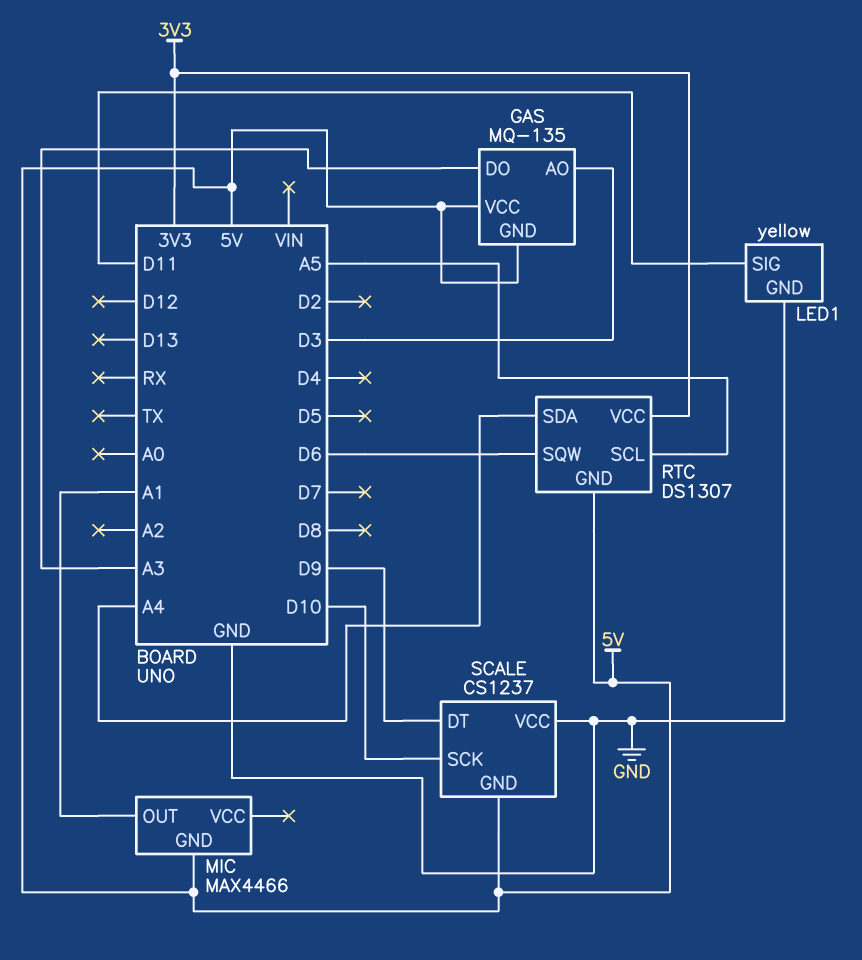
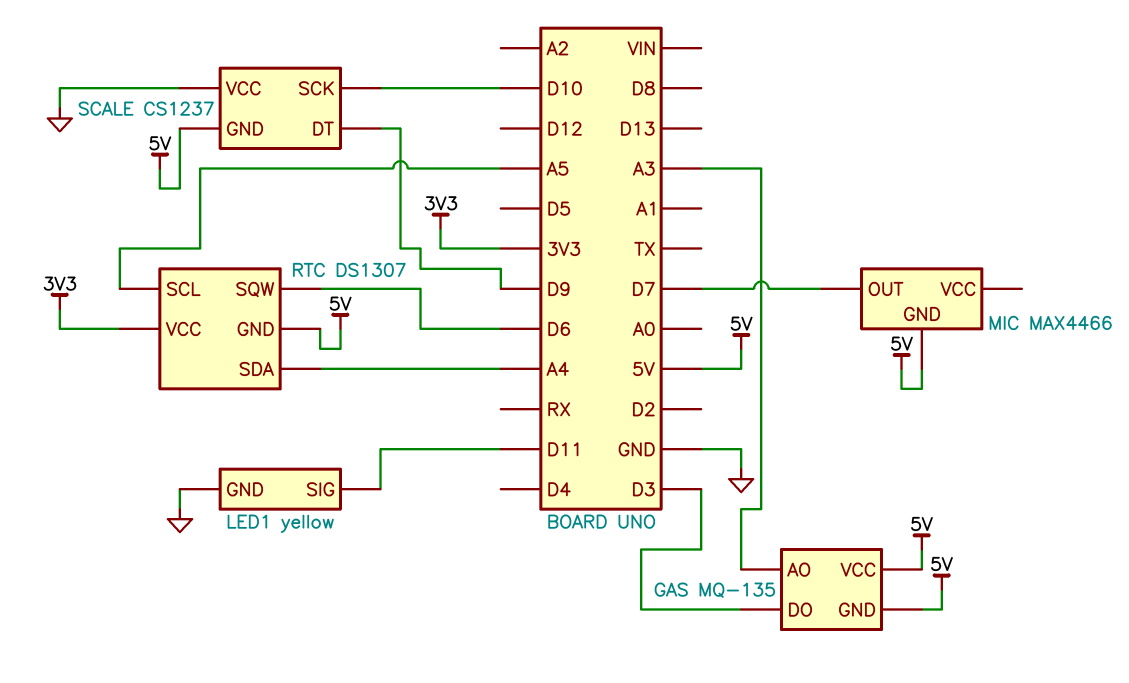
GAS pin AO: D3 -> A3
GAS pin DO: A3 -> D3
MIC pin OUT: A1 -> D7

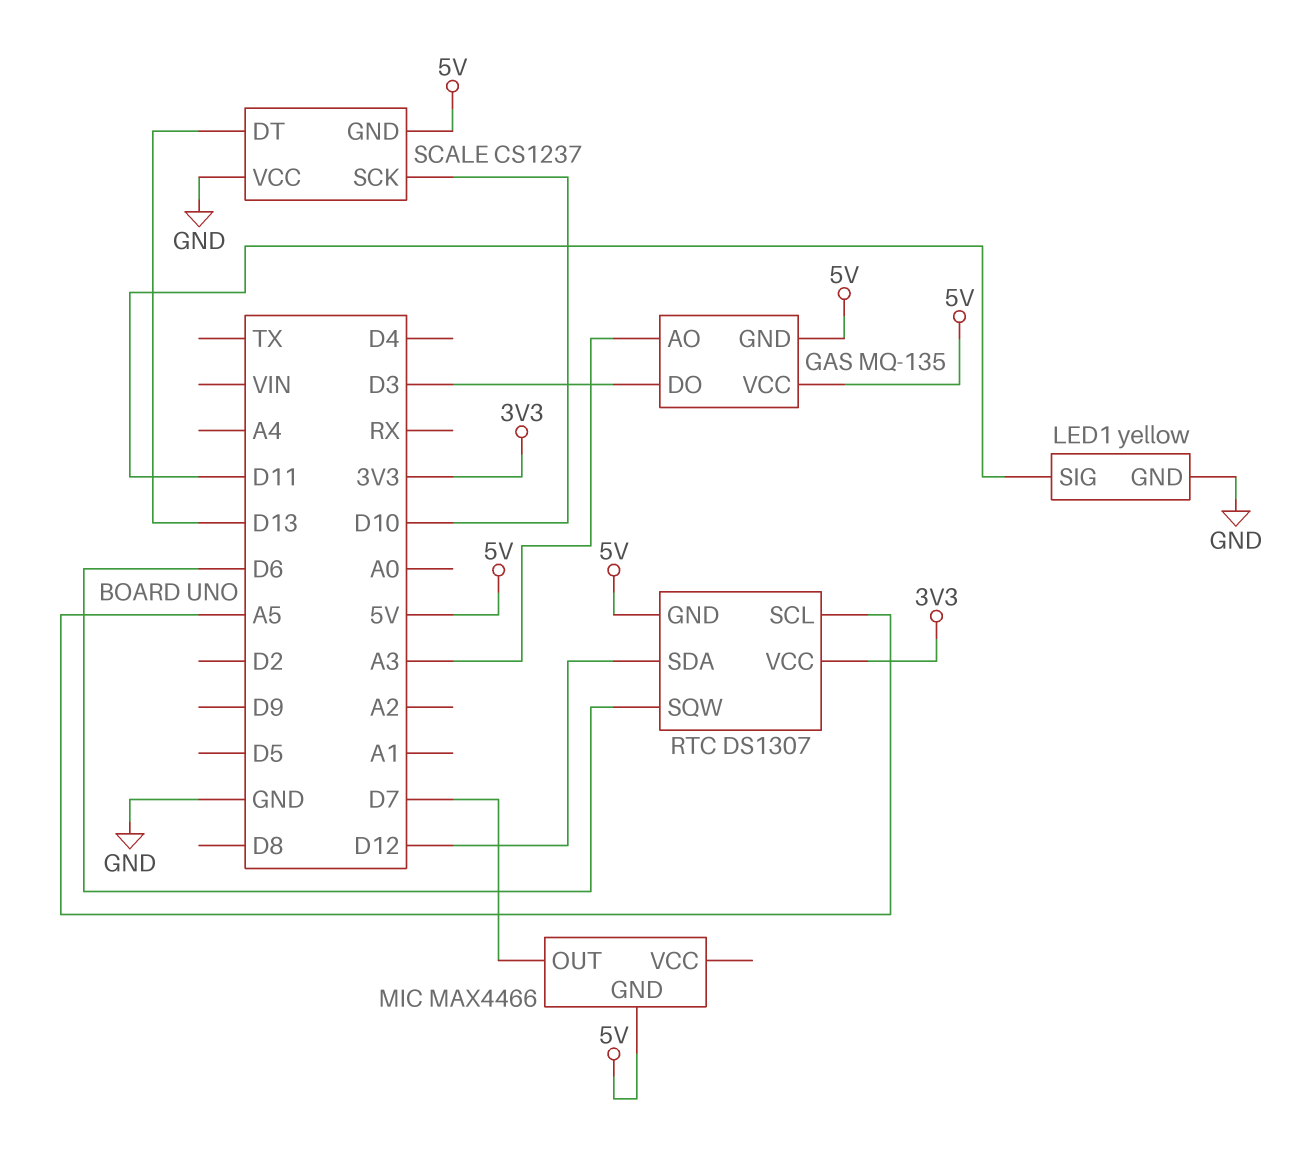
RTC pin SDA: A4 -> D12
SCALE pin DT: D9 -> D13

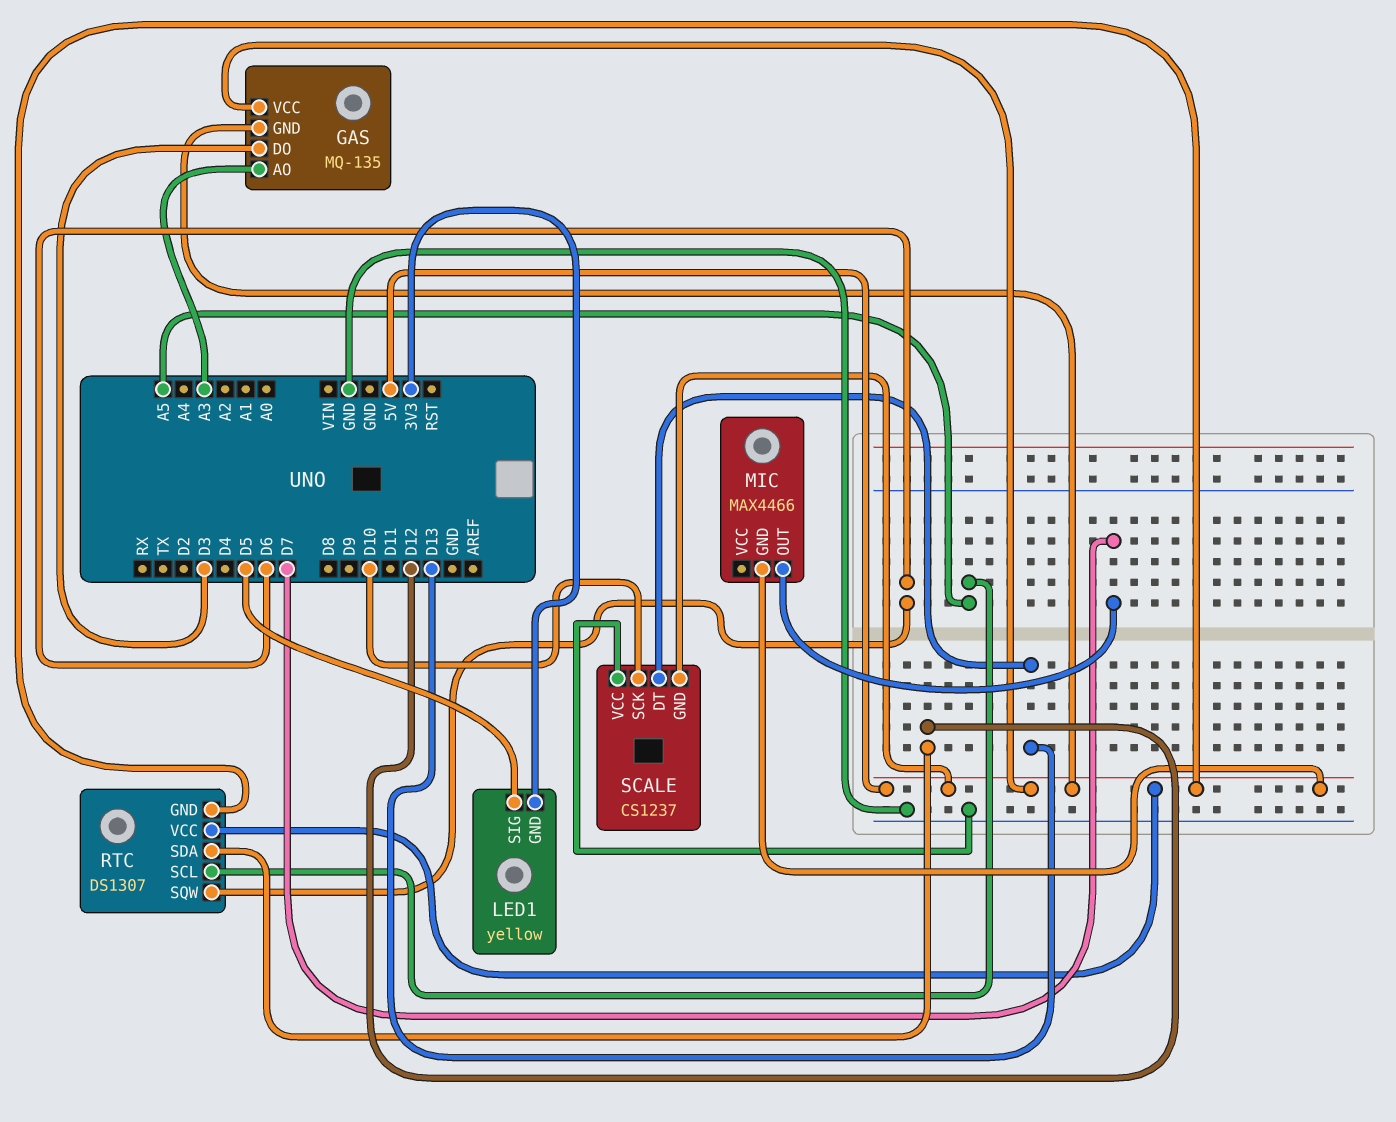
LED1 pin GND: GND -> 3V3
LED1 pin SIG: D11 -> D5
RTC pin VCC: 3V3 -> 5V

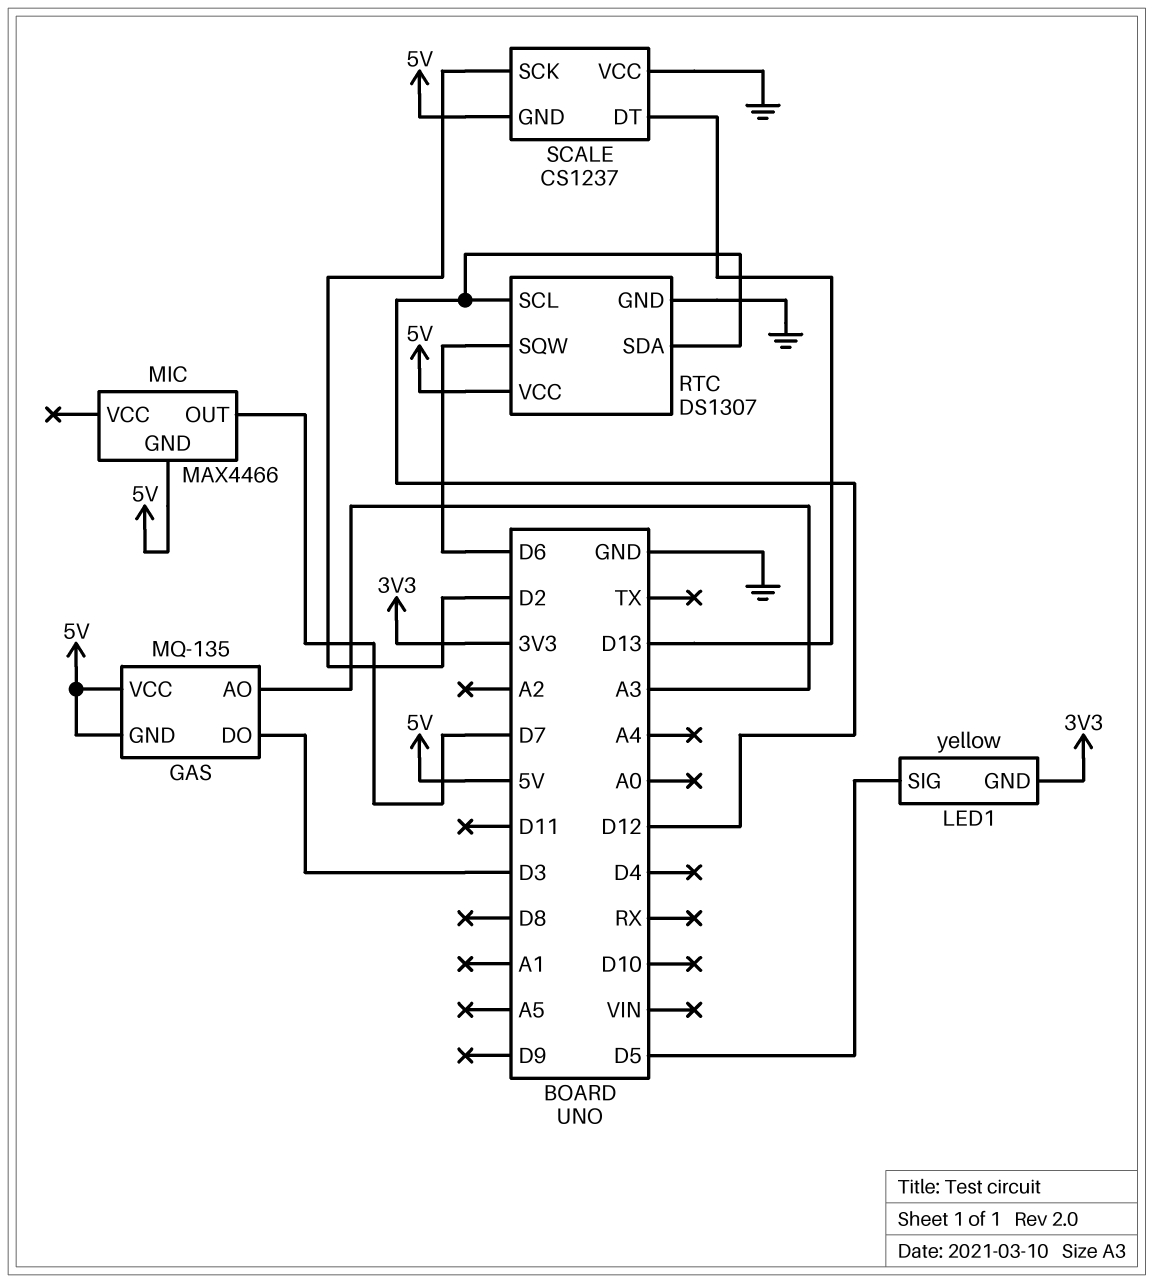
RTC pin GND: 5V -> GND
RTC pin SCL: A5 -> D12
SCALE pin SCK: D10 -> D2

